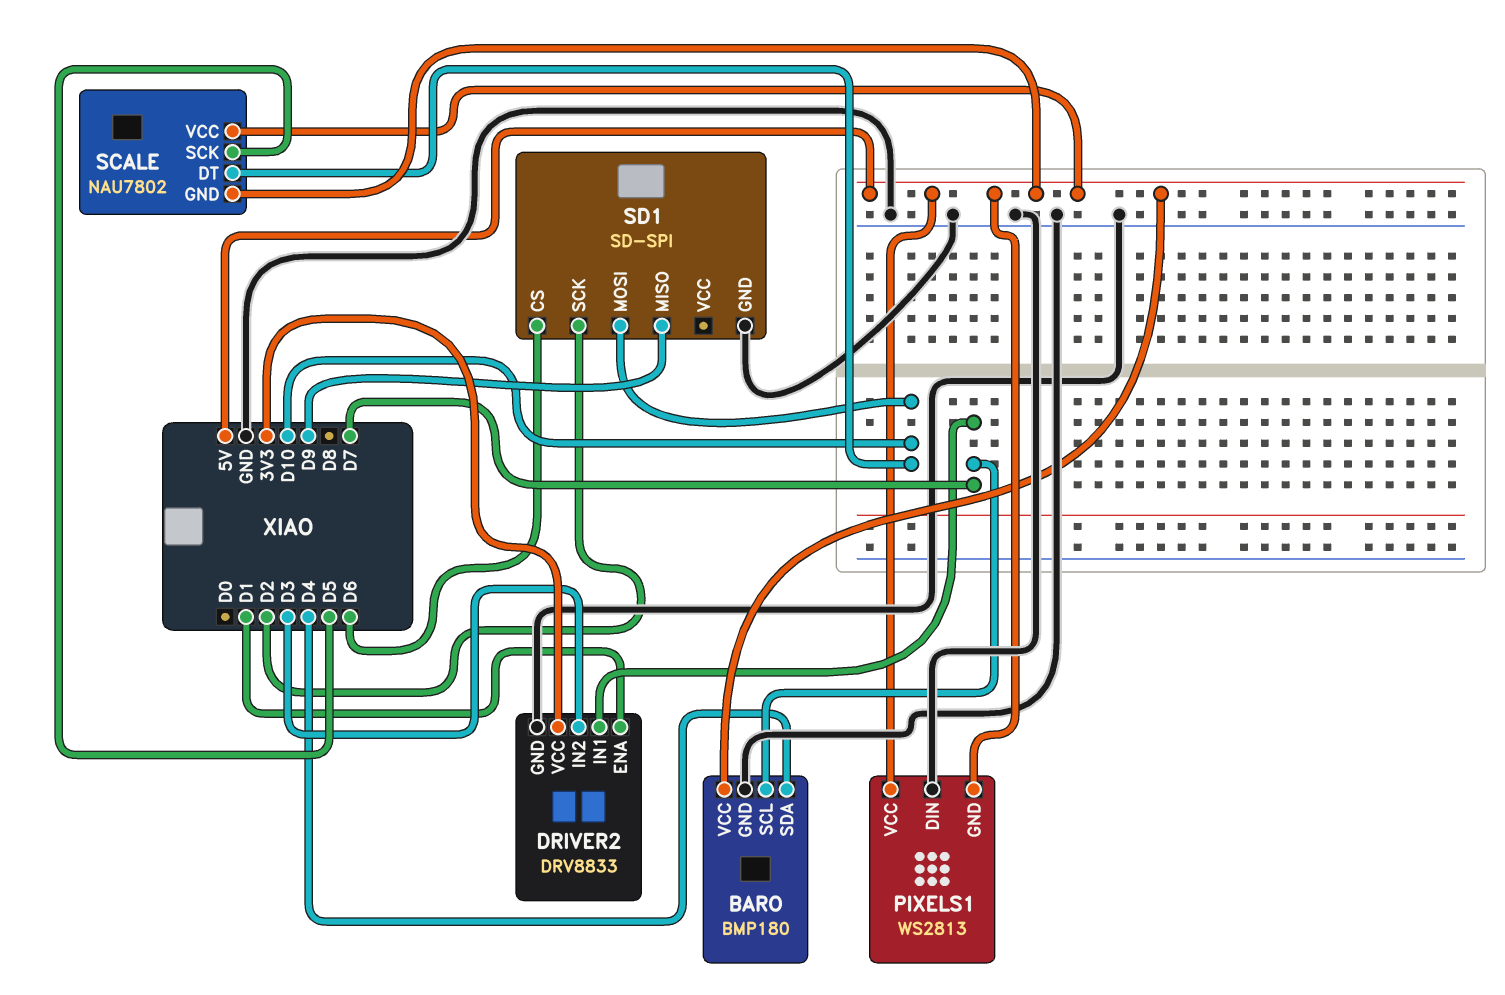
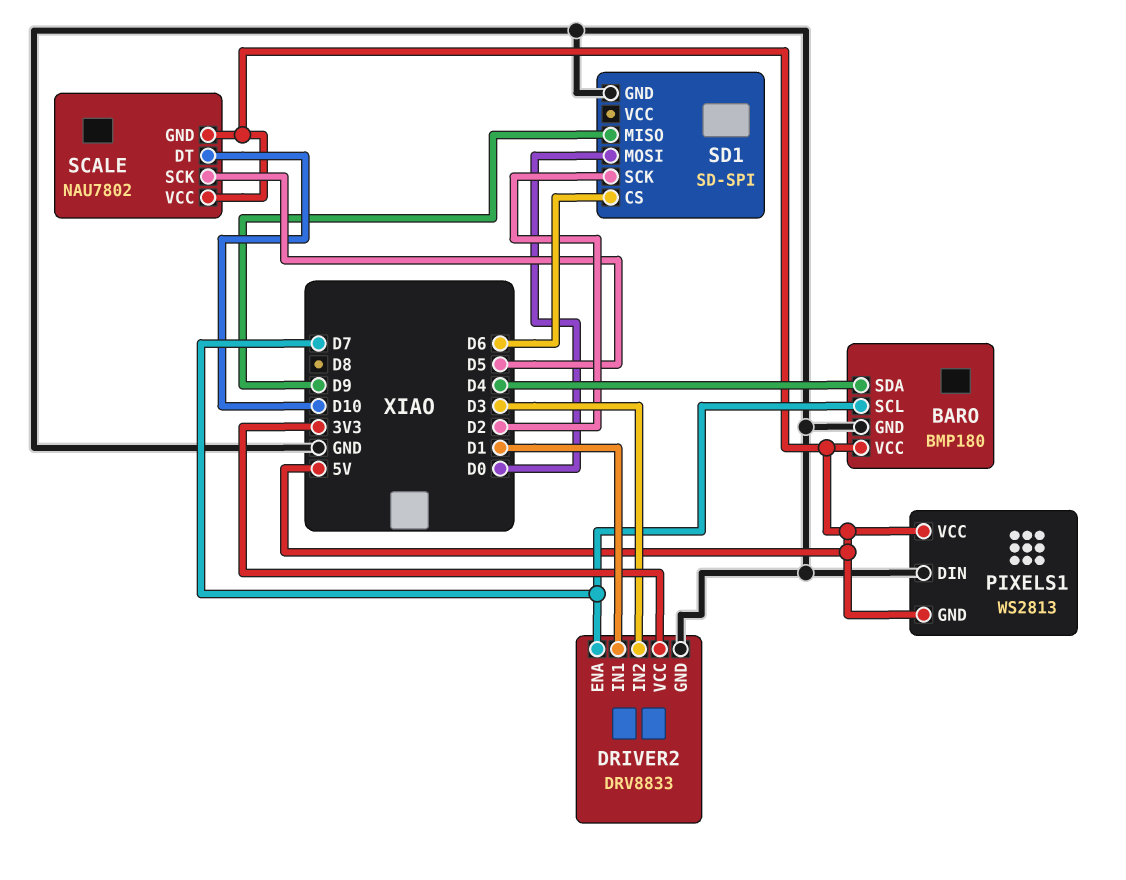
DRIVER2 pin ENA: D1 -> D7
DRIVER2 pin IN1: D7 -> D1
SD1 pin MOSI: D10 -> D0

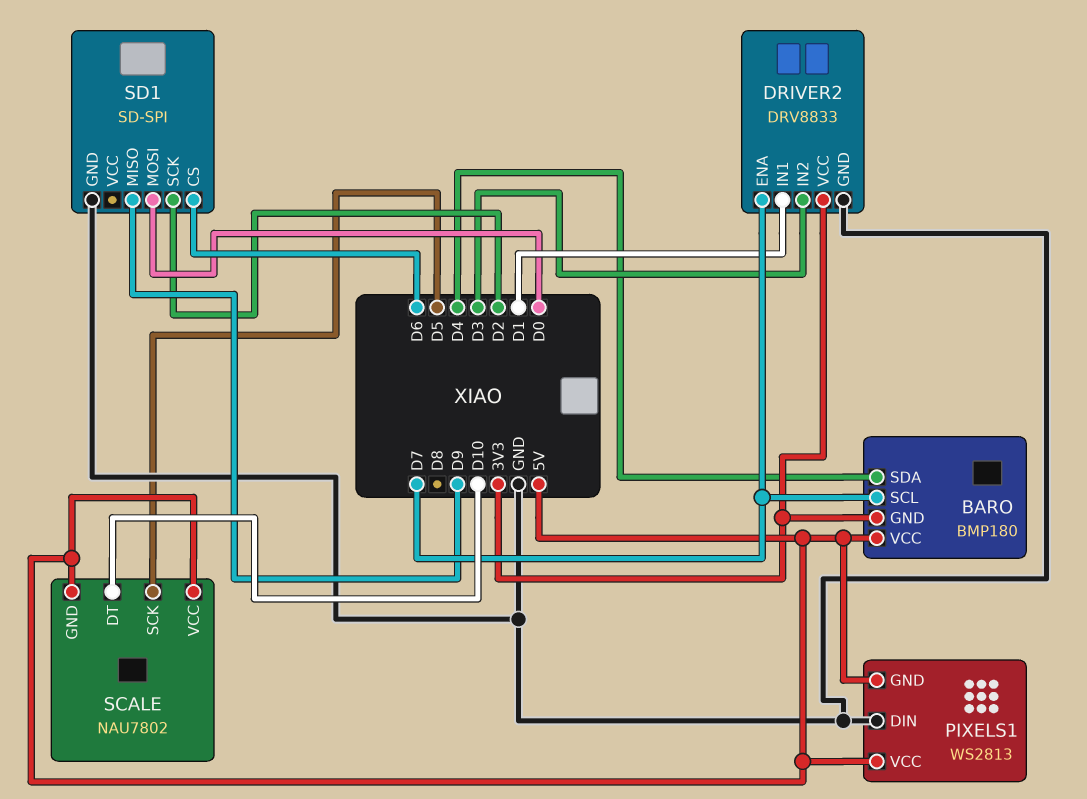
BARO pin GND: GND -> 3V3

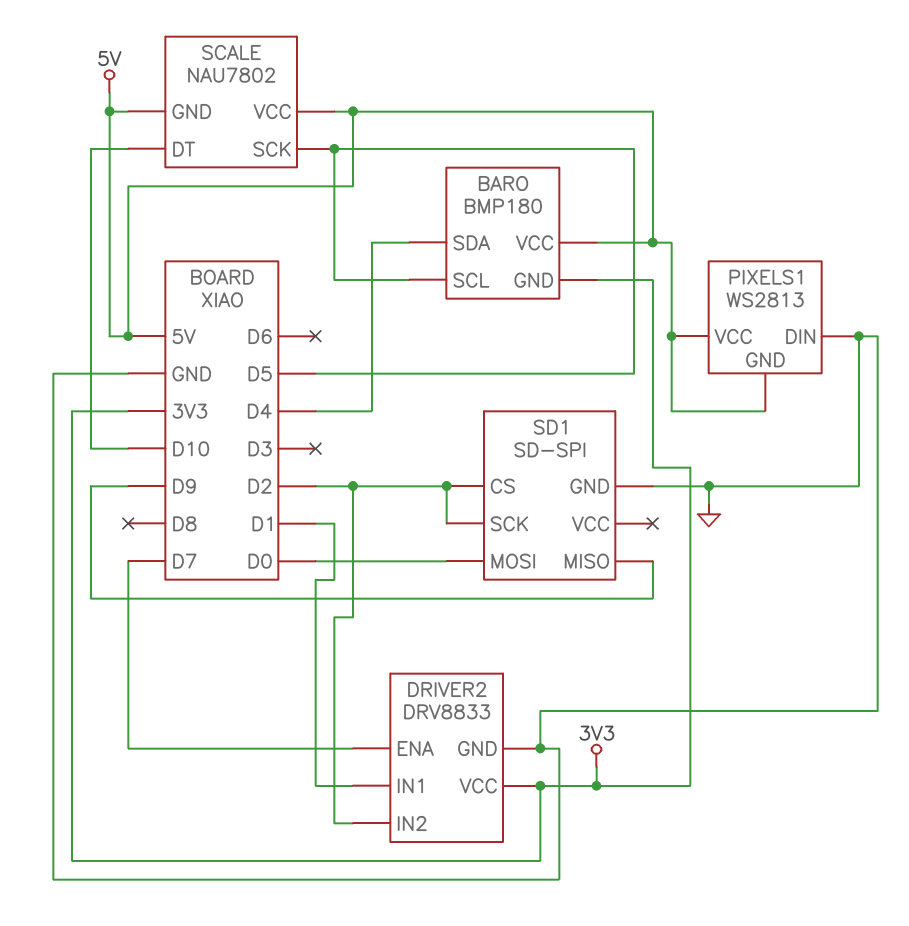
BARO pin SCL: D7 -> D5
DRIVER2 pin IN2: D3 -> D2
SD1 pin CS: D6 -> D2

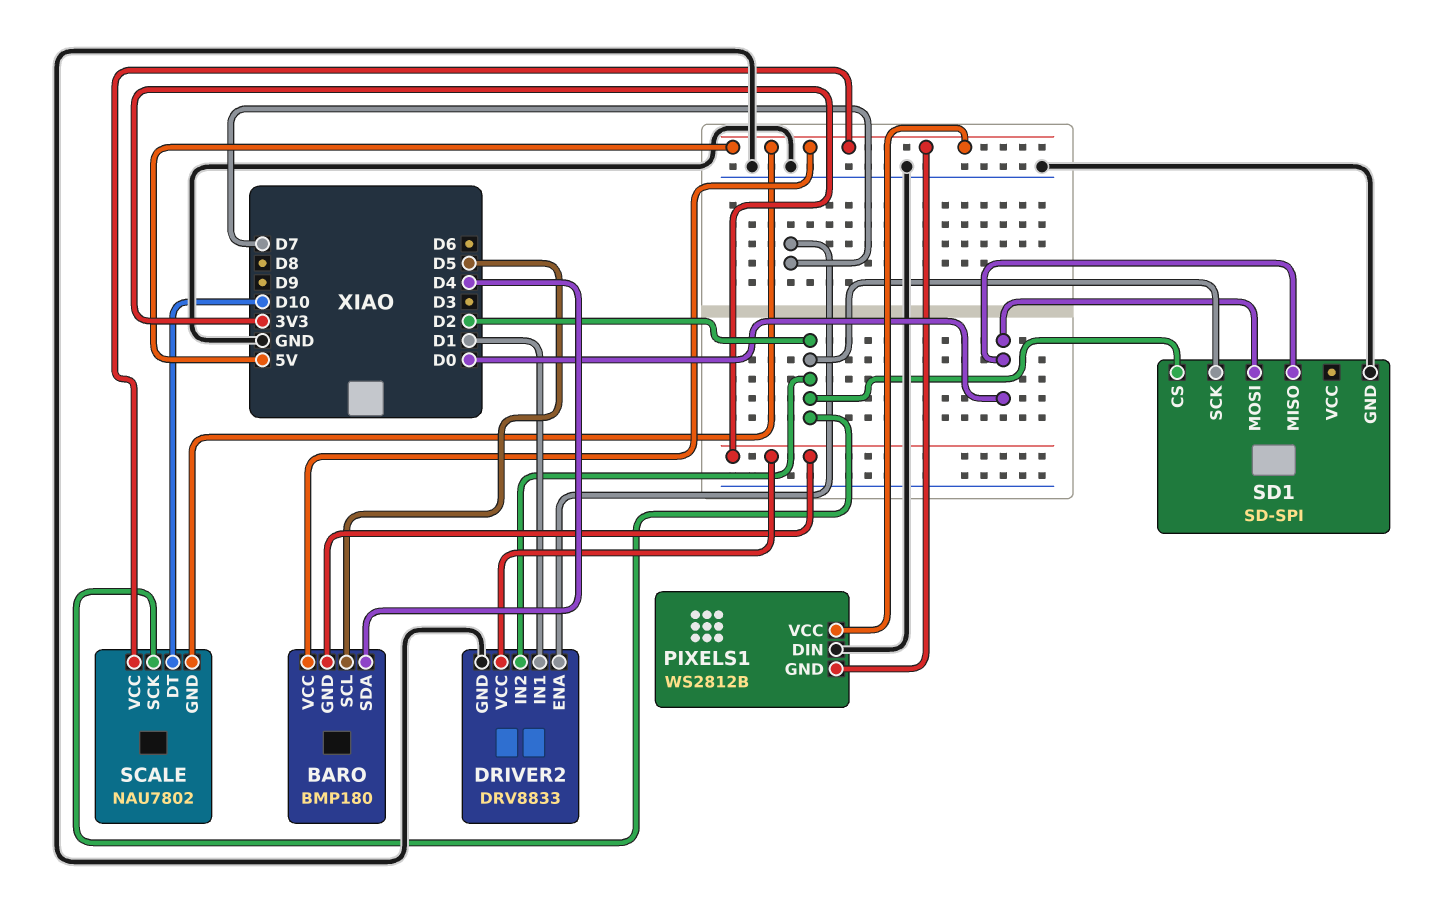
PIXELS1: WS2813 -> WS2812B
SCALE pin SCK: D5 -> D2
SD1 pin MISO: D9 -> D0

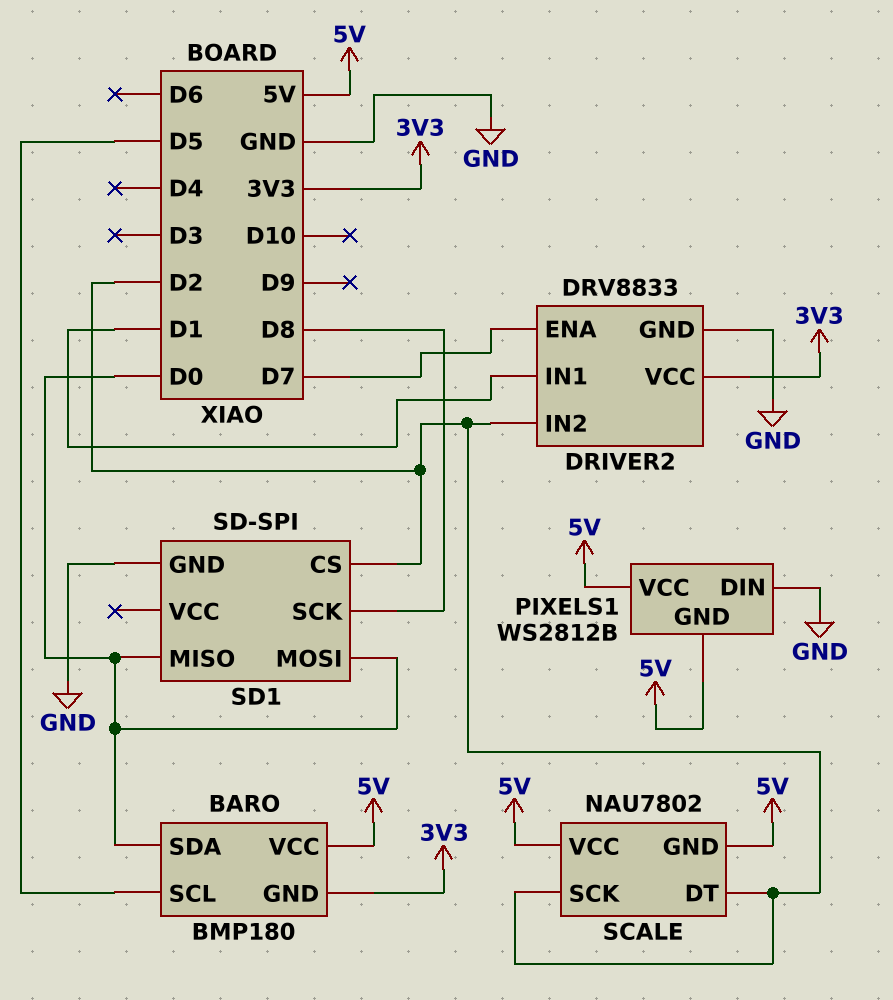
BARO pin SDA: D4 -> D0
SCALE pin DT: D10 -> D2
SD1 pin SCK: D2 -> D8

